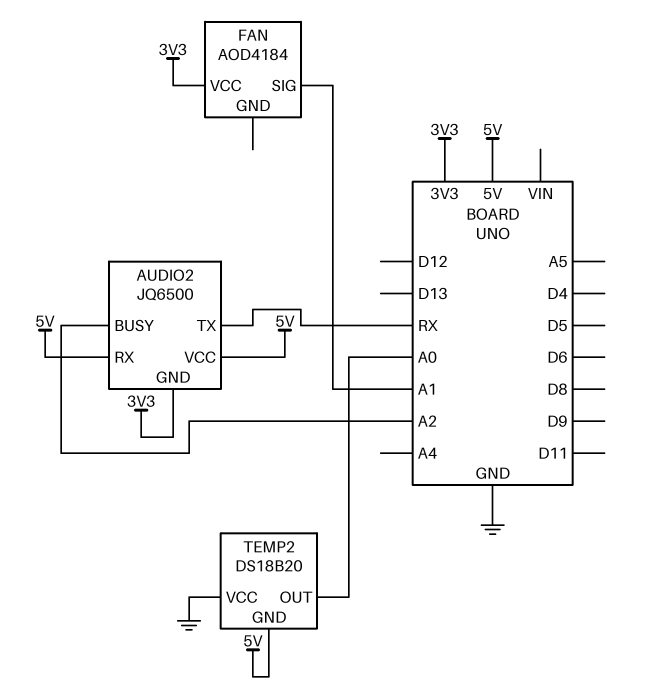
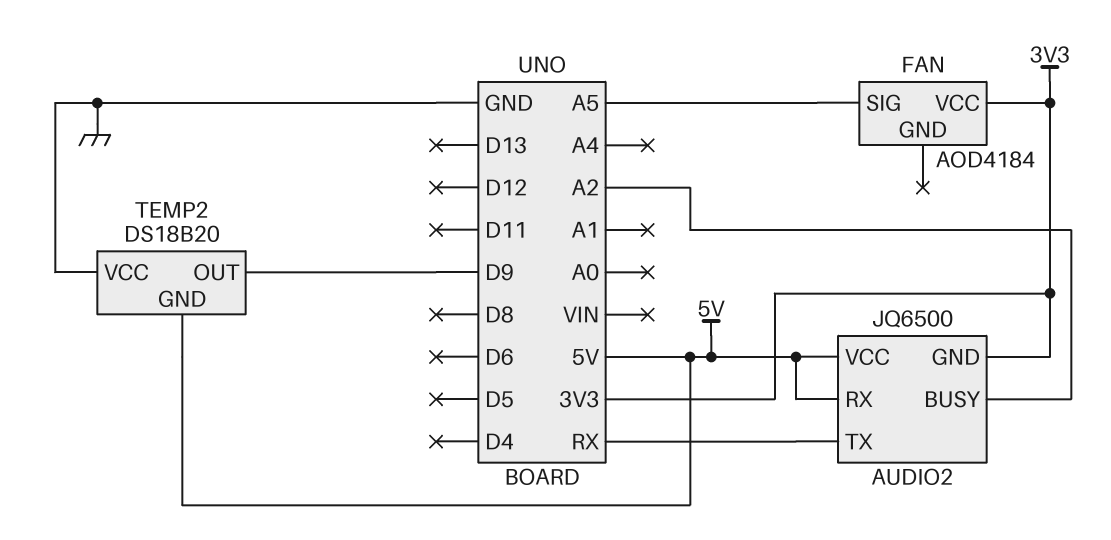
FAN pin SIG: A1 -> A5
TEMP2 pin OUT: A0 -> D9

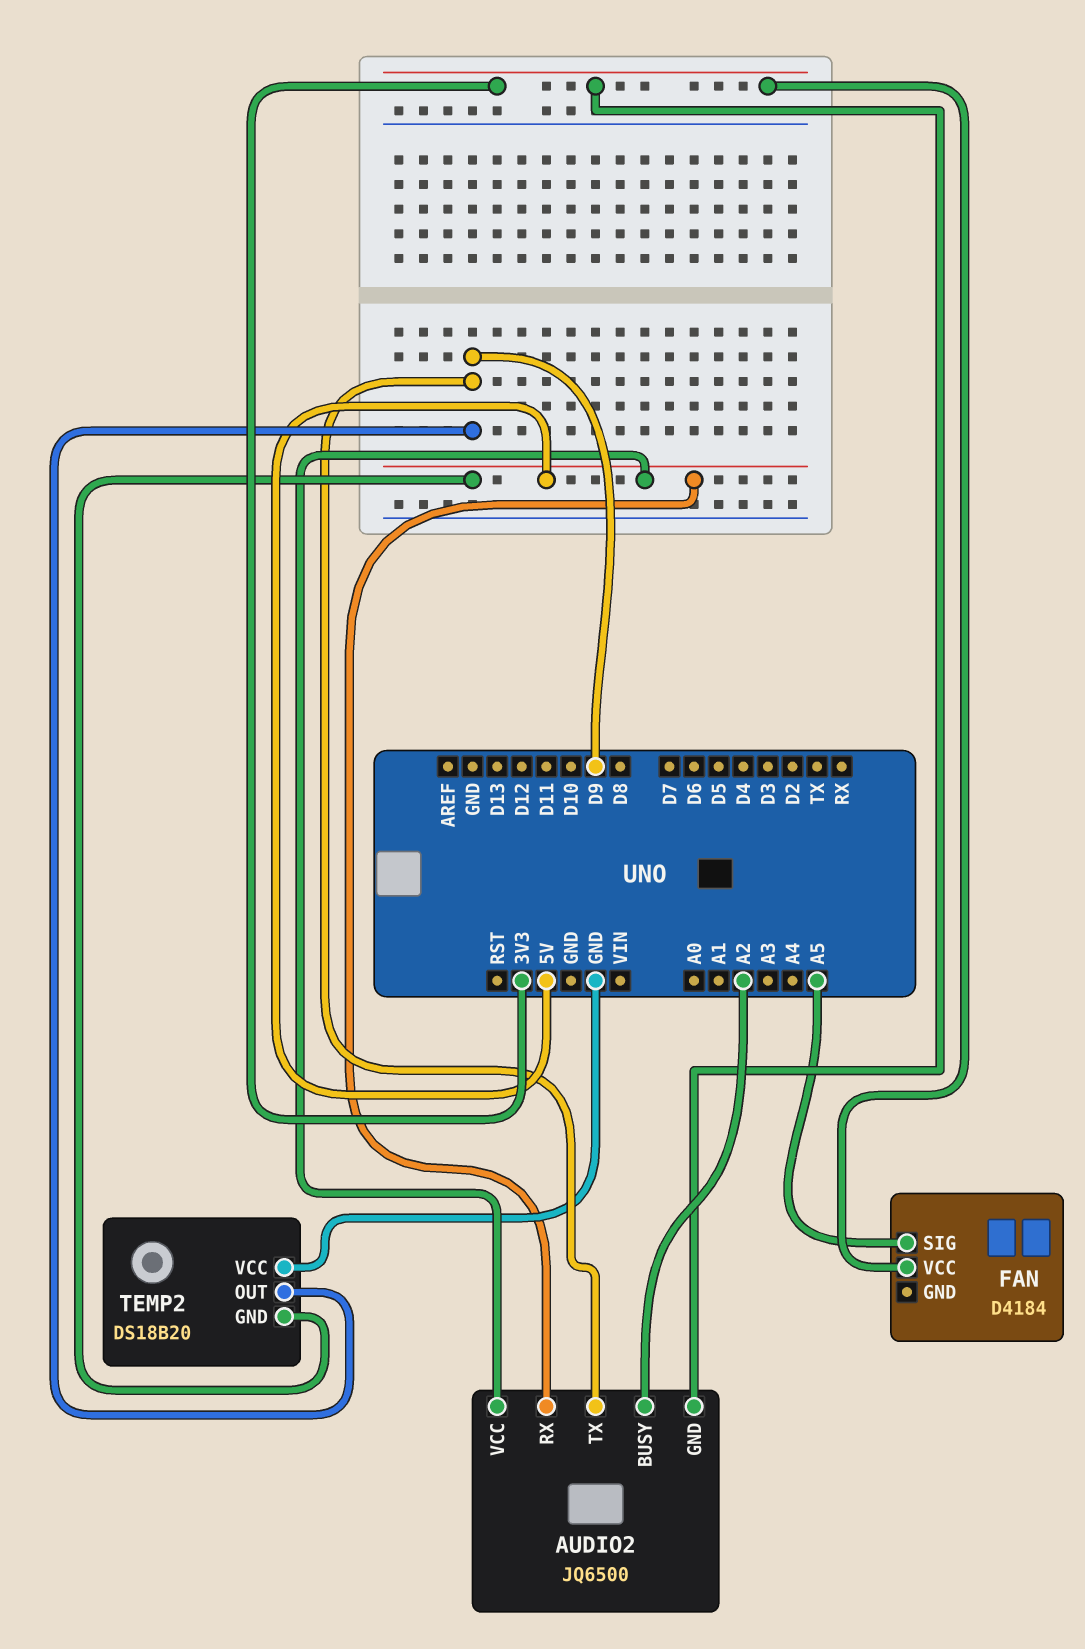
AUDIO2 pin TX: RX -> D9
FAN: AOD4184 -> D4184

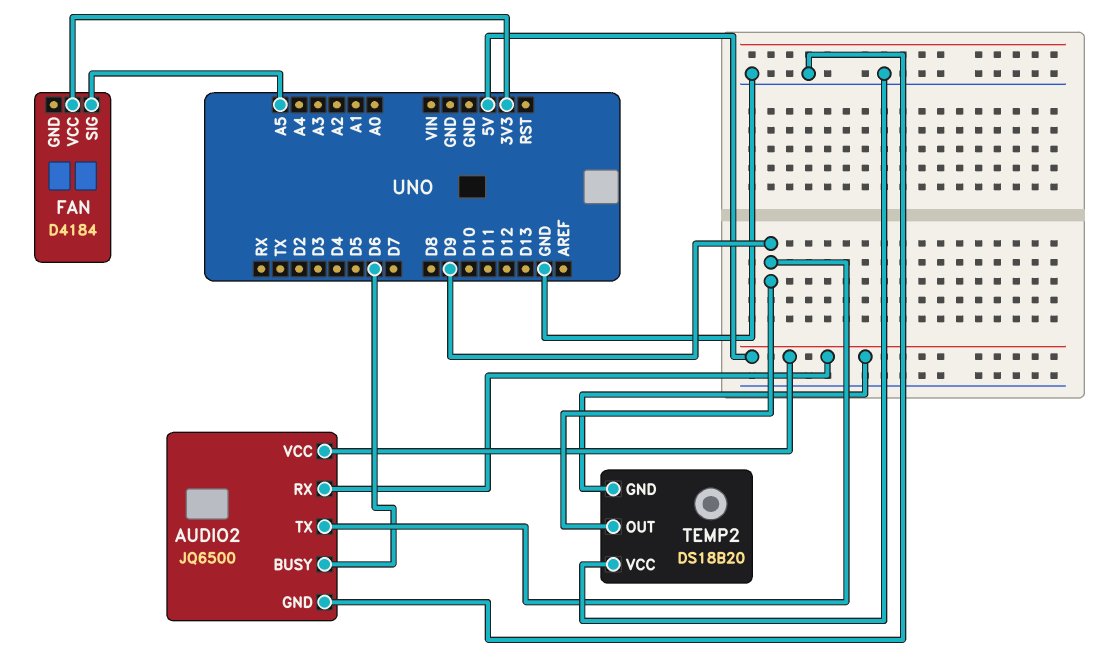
AUDIO2 pin BUSY: A2 -> D6
AUDIO2 pin GND: 3V3 -> GND

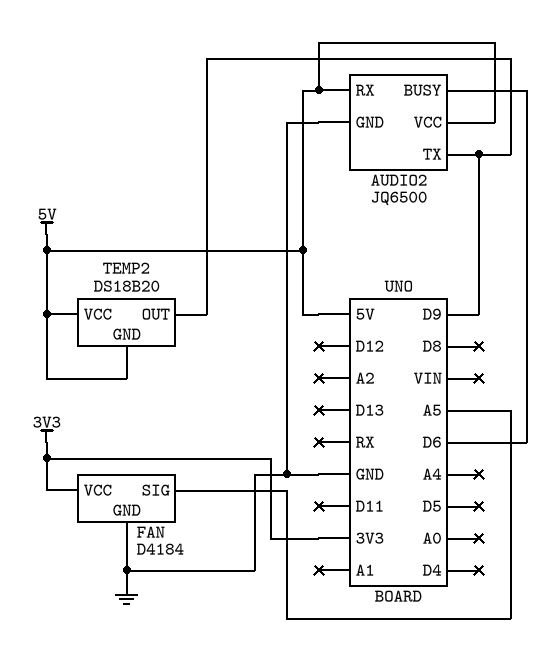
FAN pin GND: none -> GND
TEMP2 pin VCC: GND -> 5V

